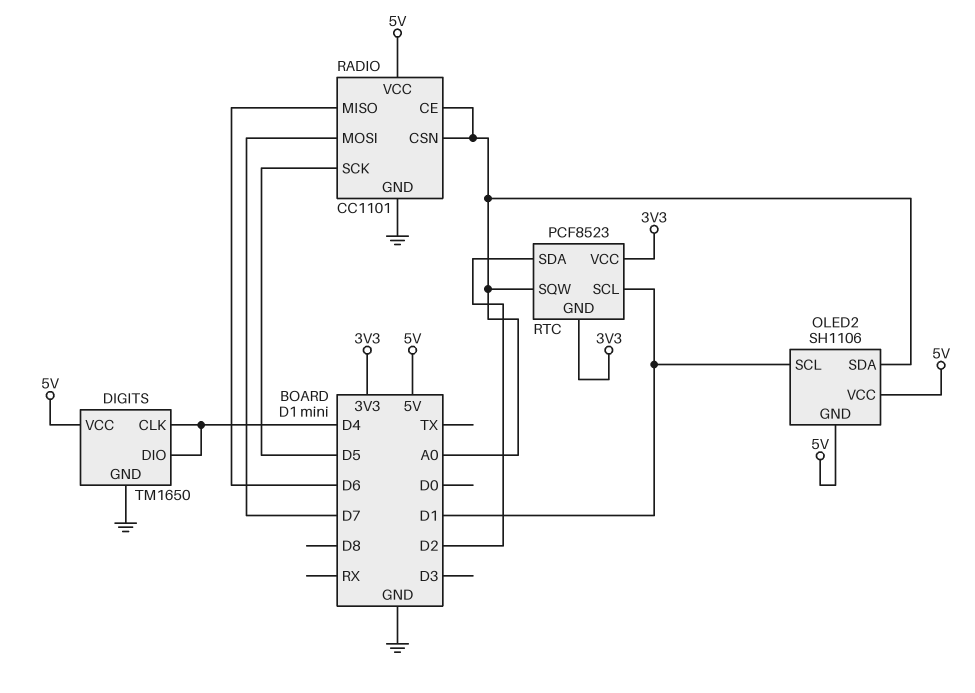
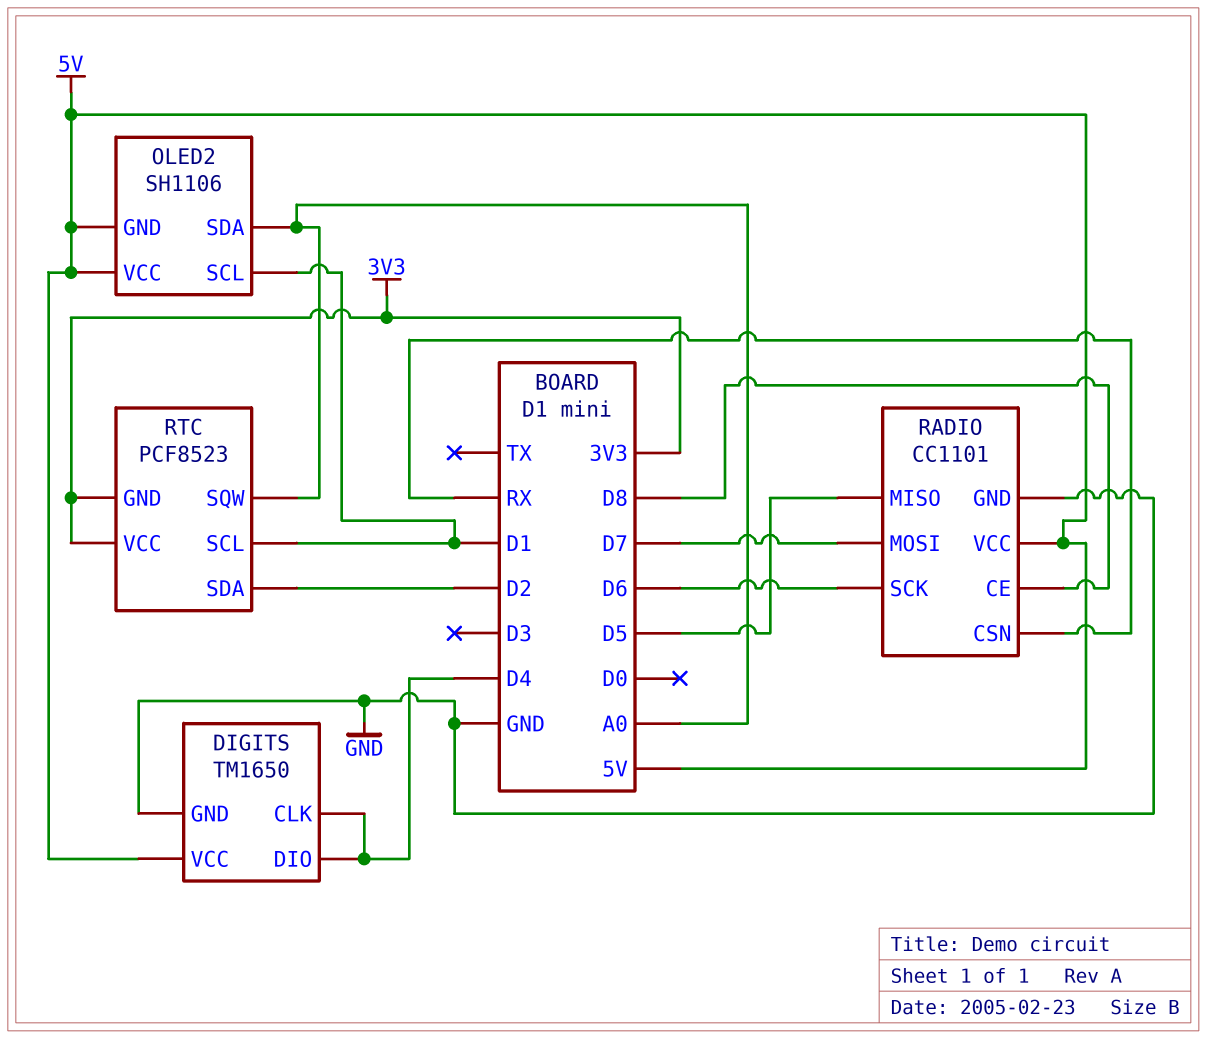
RADIO pin CE: A0 -> D8
RADIO pin CSN: A0 -> RX
RADIO pin MISO: D6 -> D5
RADIO pin SCK: D5 -> D6

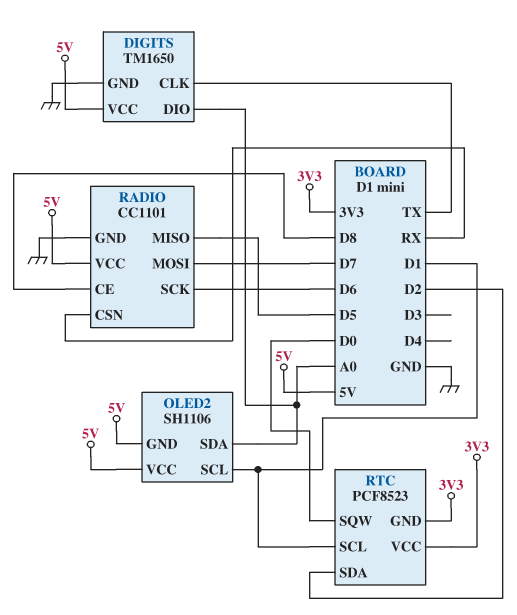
DIGITS pin CLK: D4 -> TX
DIGITS pin DIO: D4 -> A0
RTC pin SQW: A0 -> D0

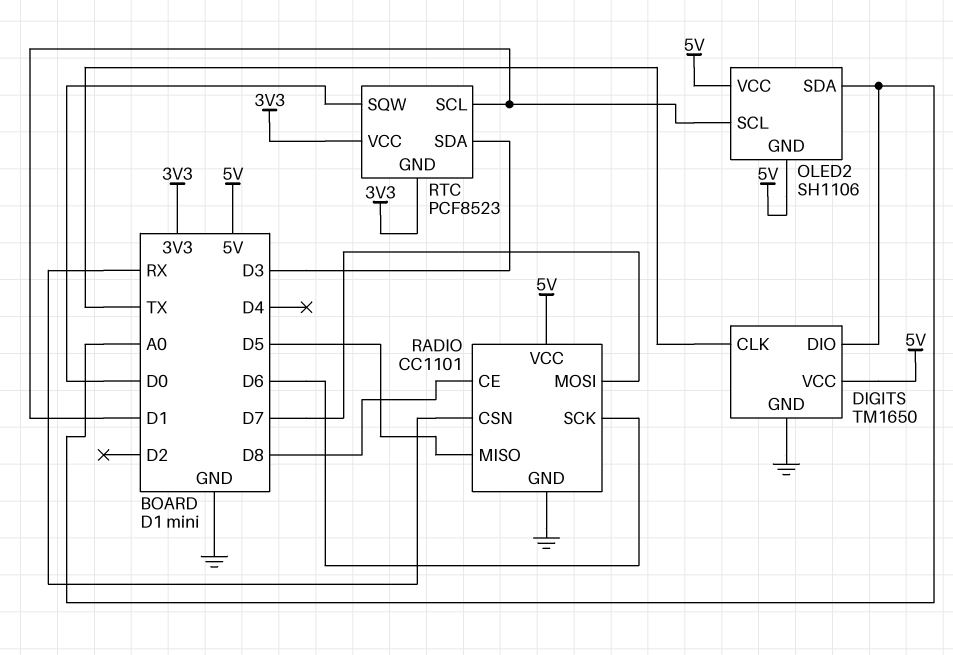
RTC pin SDA: D2 -> D3

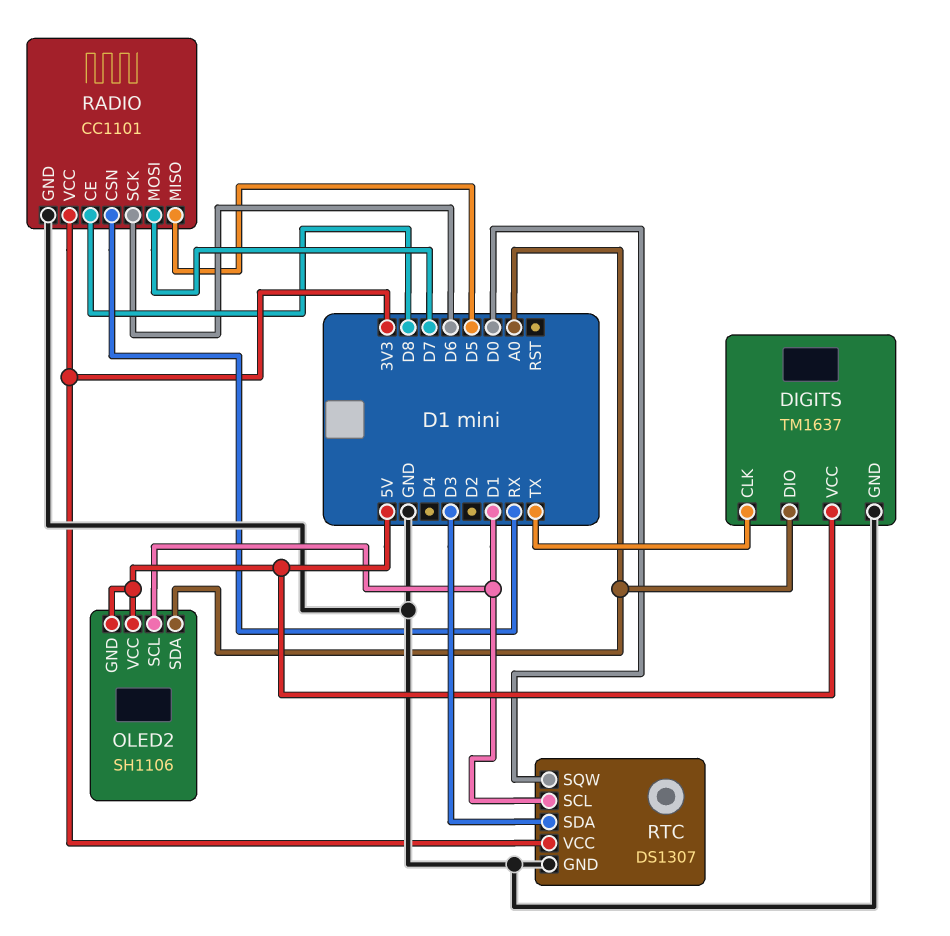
DIGITS: TM1650 -> TM1637
RADIO pin VCC: 5V -> 3V3
RTC: PCF8523 -> DS1307
RTC pin GND: 3V3 -> GND

